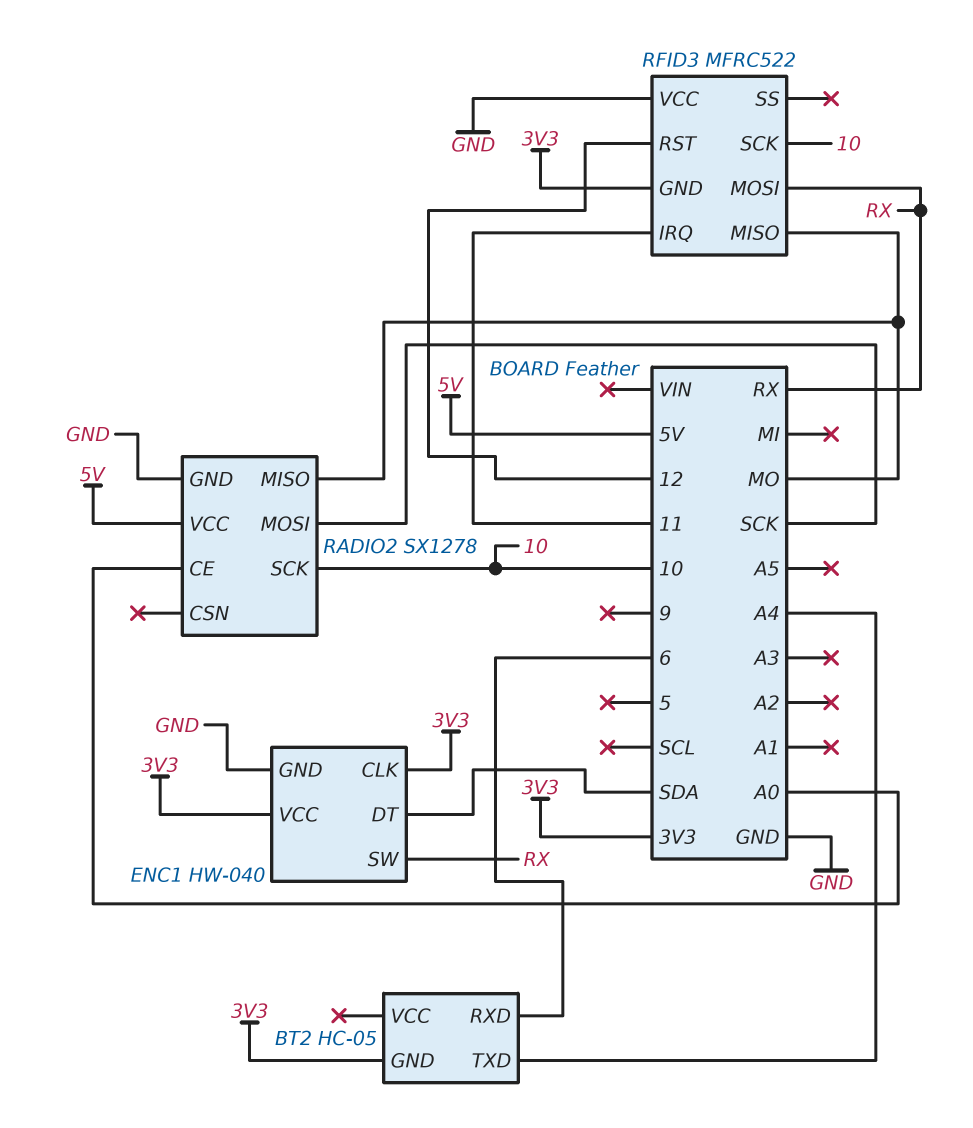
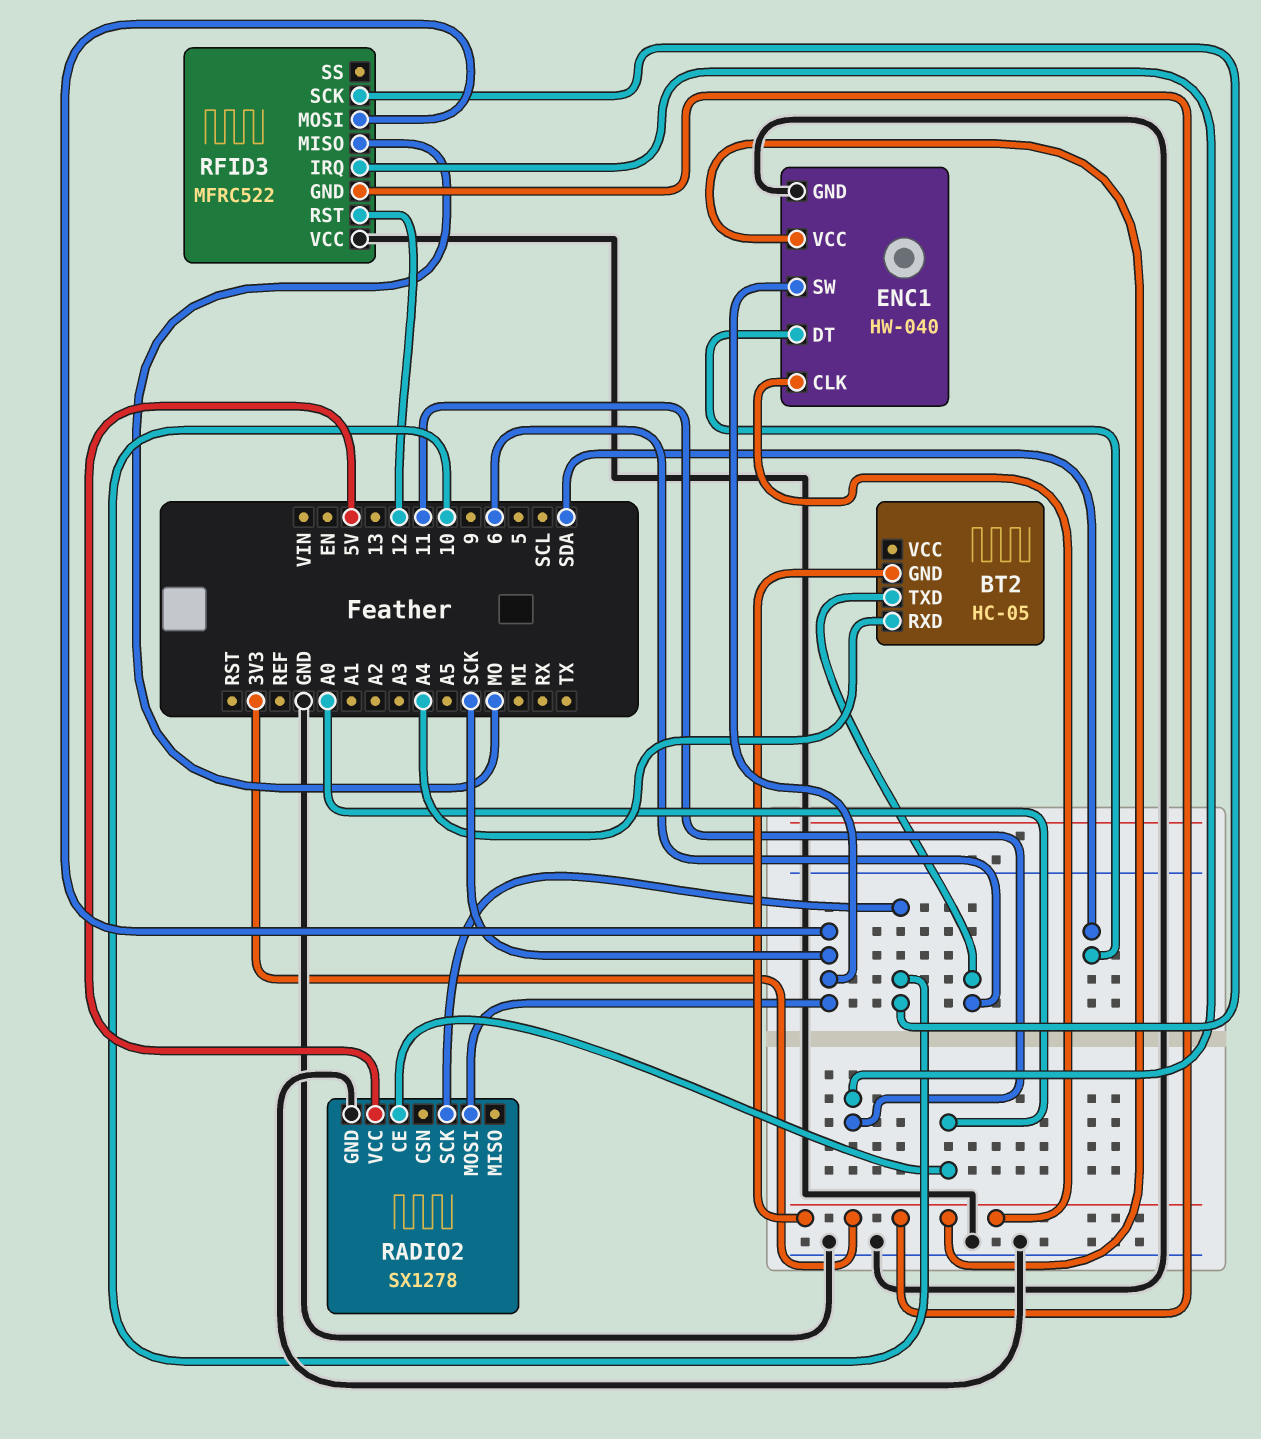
BT2 pin RXD: 6 -> A4
BT2 pin TXD: A4 -> 6
ENC1 pin SW: RX -> SCK
RADIO2 pin MISO: MO -> none
RFID3 pin MOSI: RX -> SCK

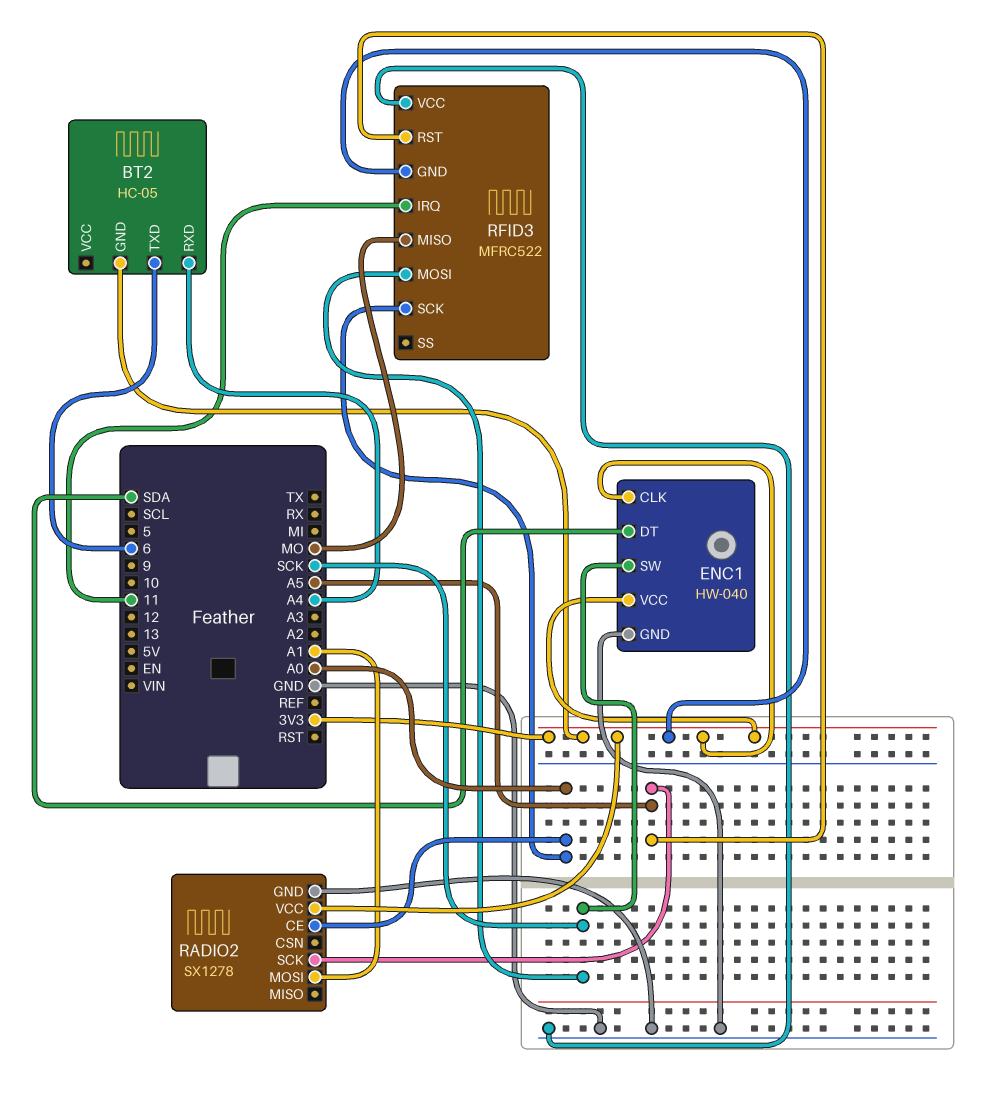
RADIO2 pin MOSI: SCK -> A1
RADIO2 pin SCK: 10 -> A5
RADIO2 pin VCC: 5V -> 3V3
RFID3 pin RST: 12 -> A5
RFID3 pin SCK: 10 -> A0

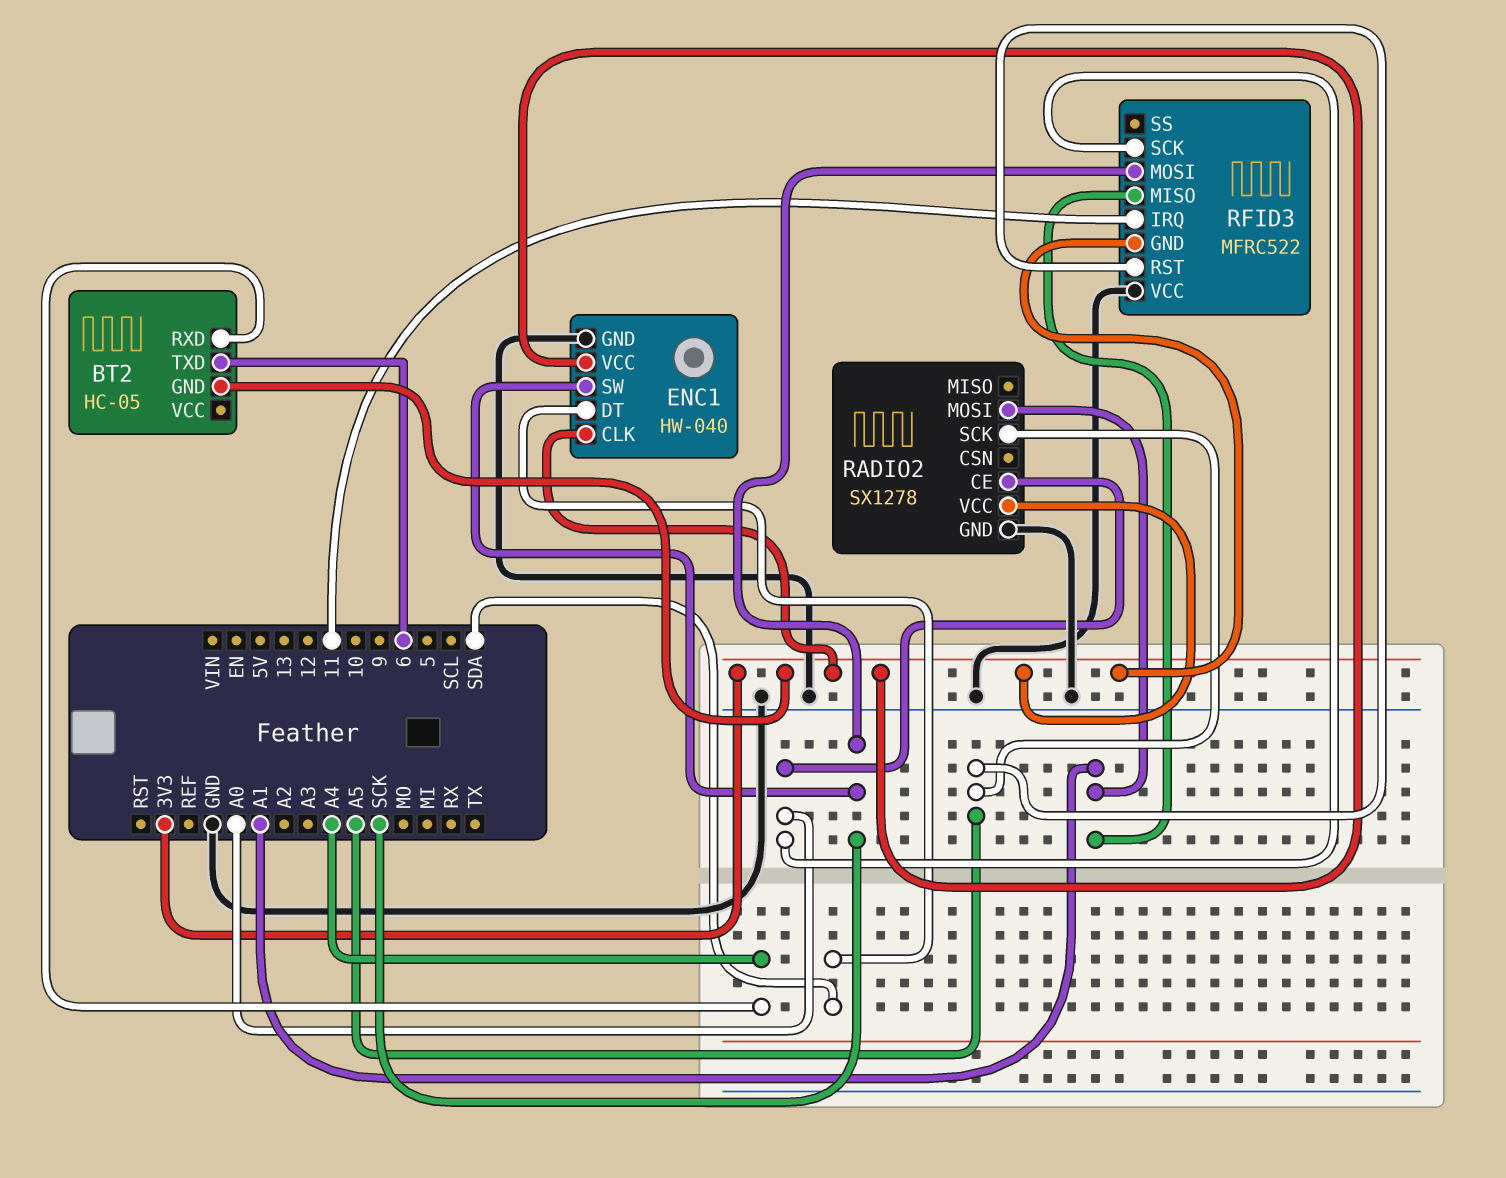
RFID3 pin MISO: MO -> A1

